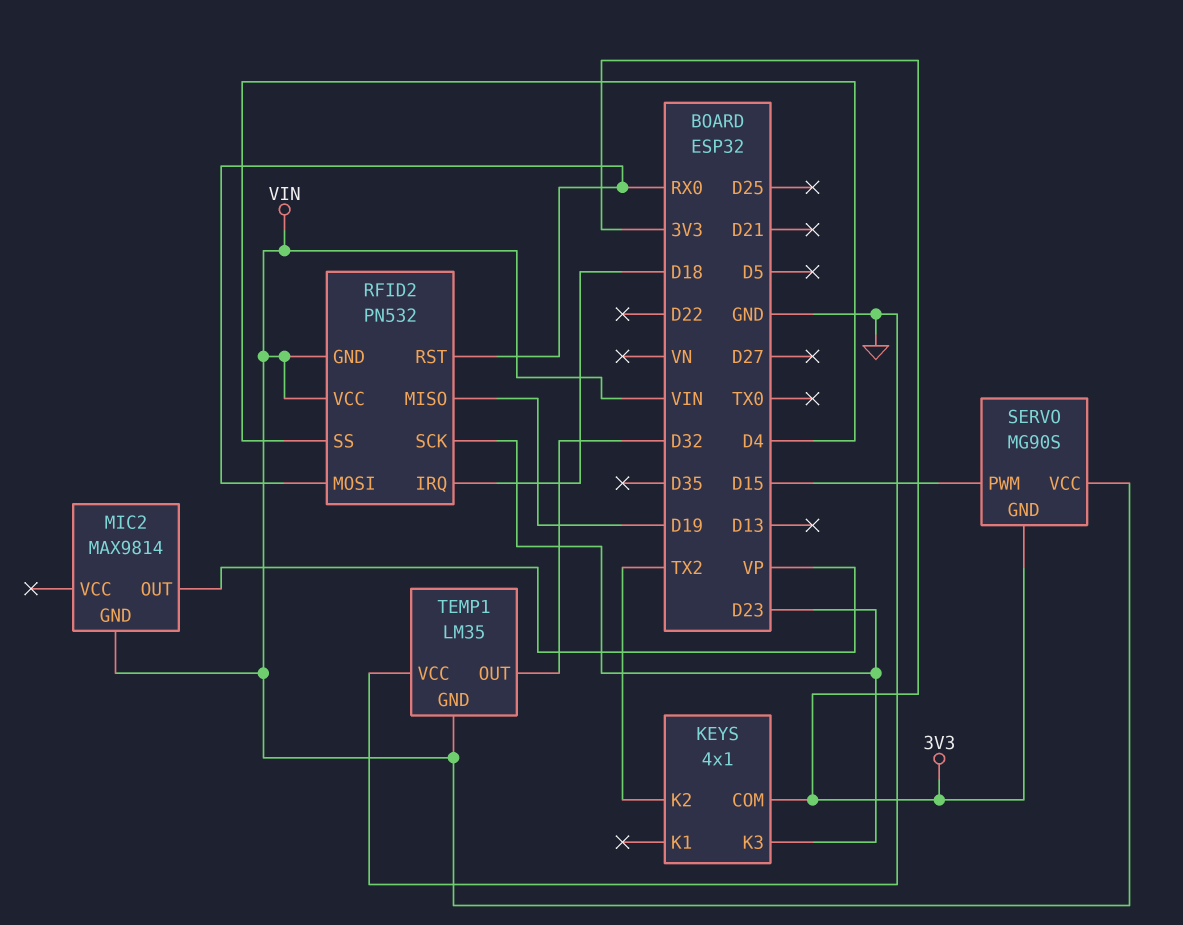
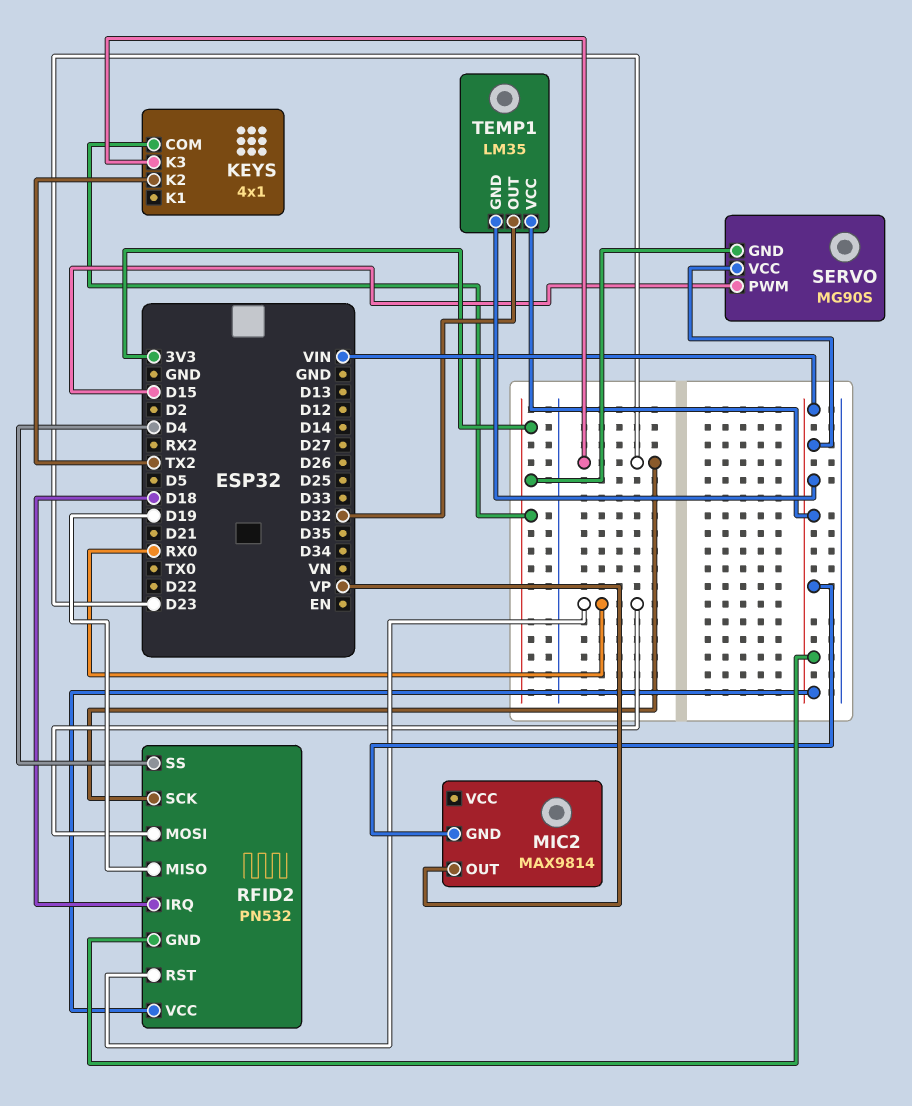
TEMP1 pin VCC: GND -> VIN

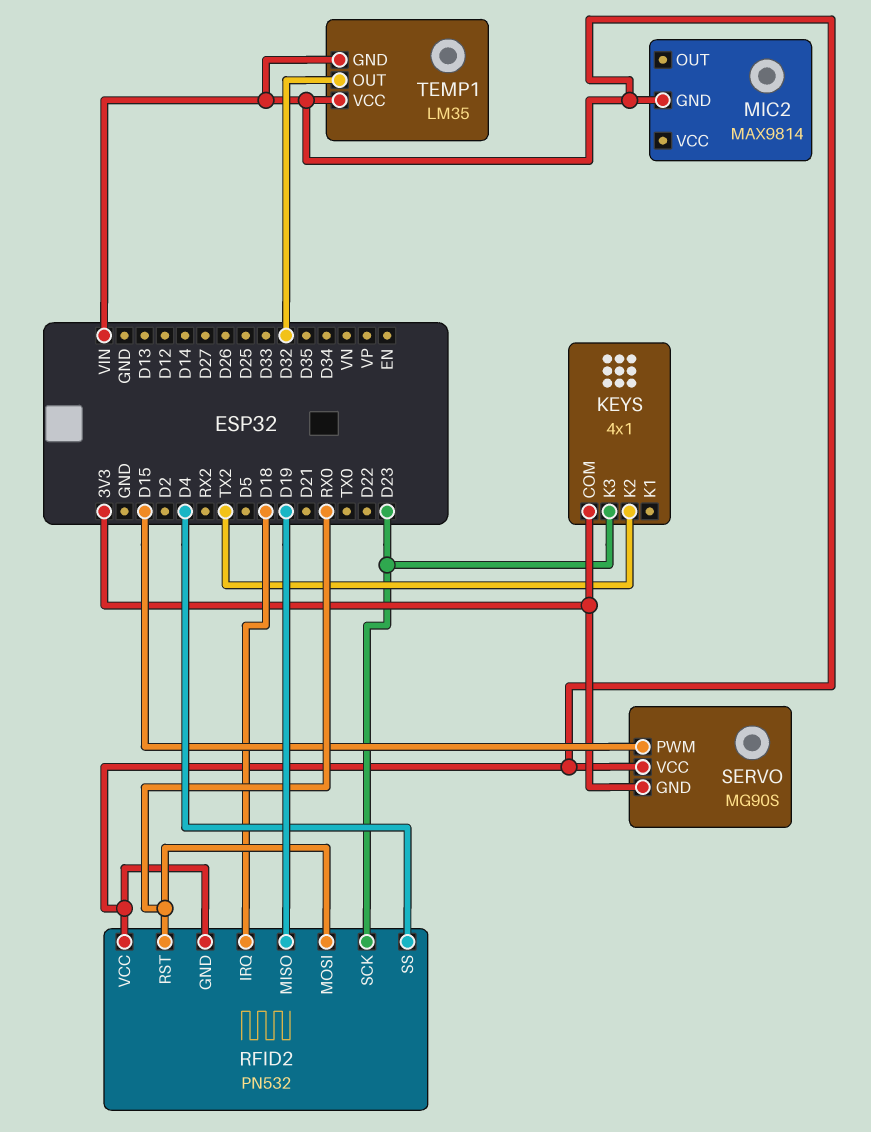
MIC2 pin OUT: VP -> none

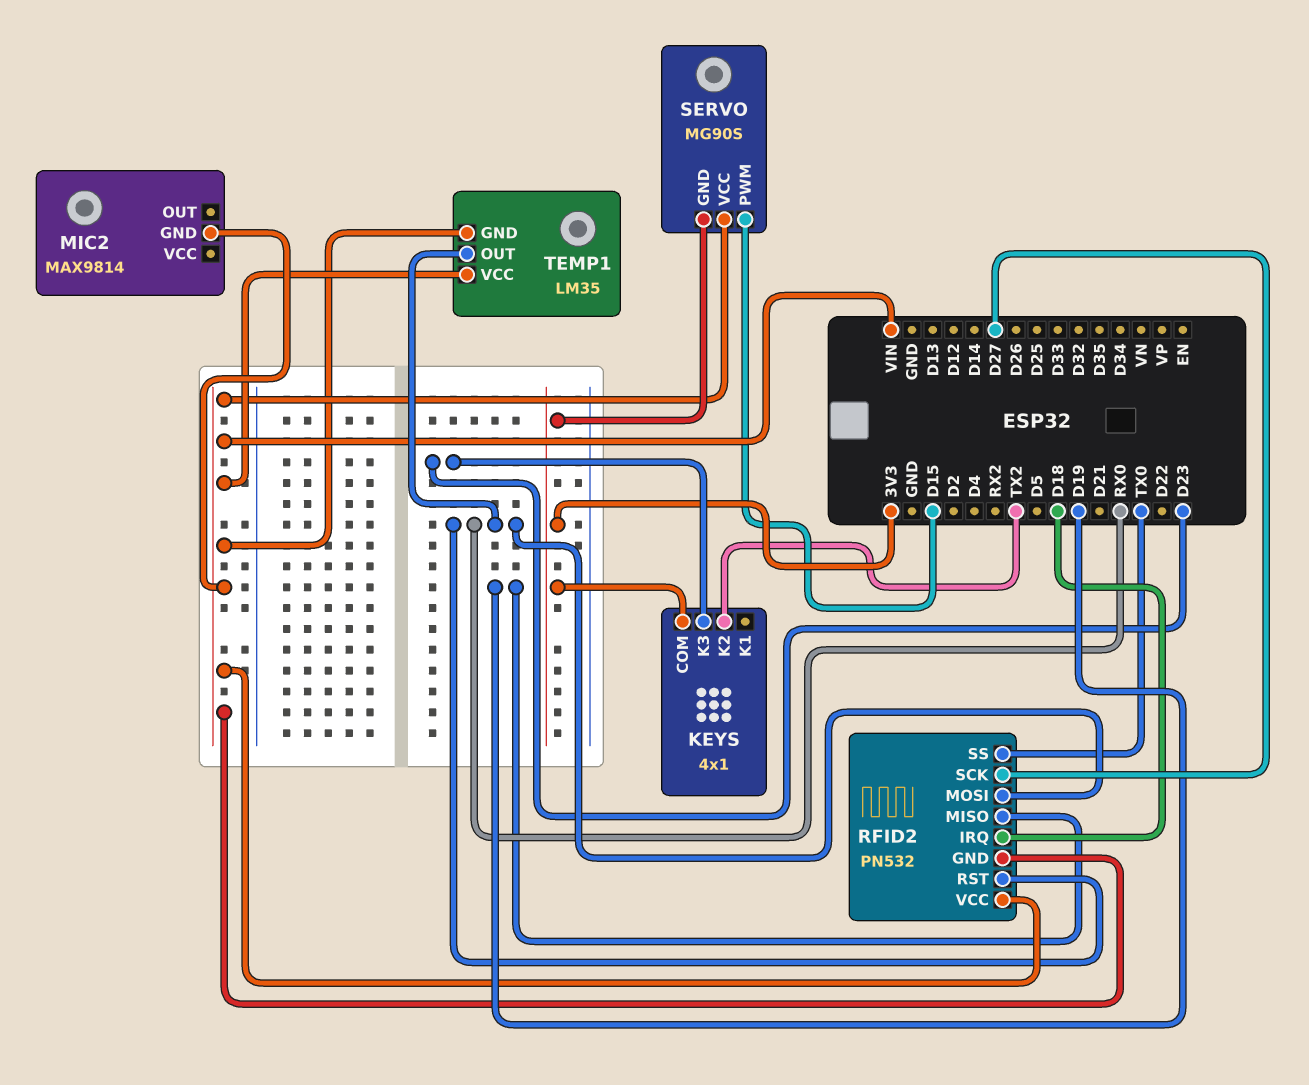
RFID2 pin SCK: D23 -> D27
RFID2 pin SS: D4 -> TX0
TEMP1 pin OUT: D32 -> RX0

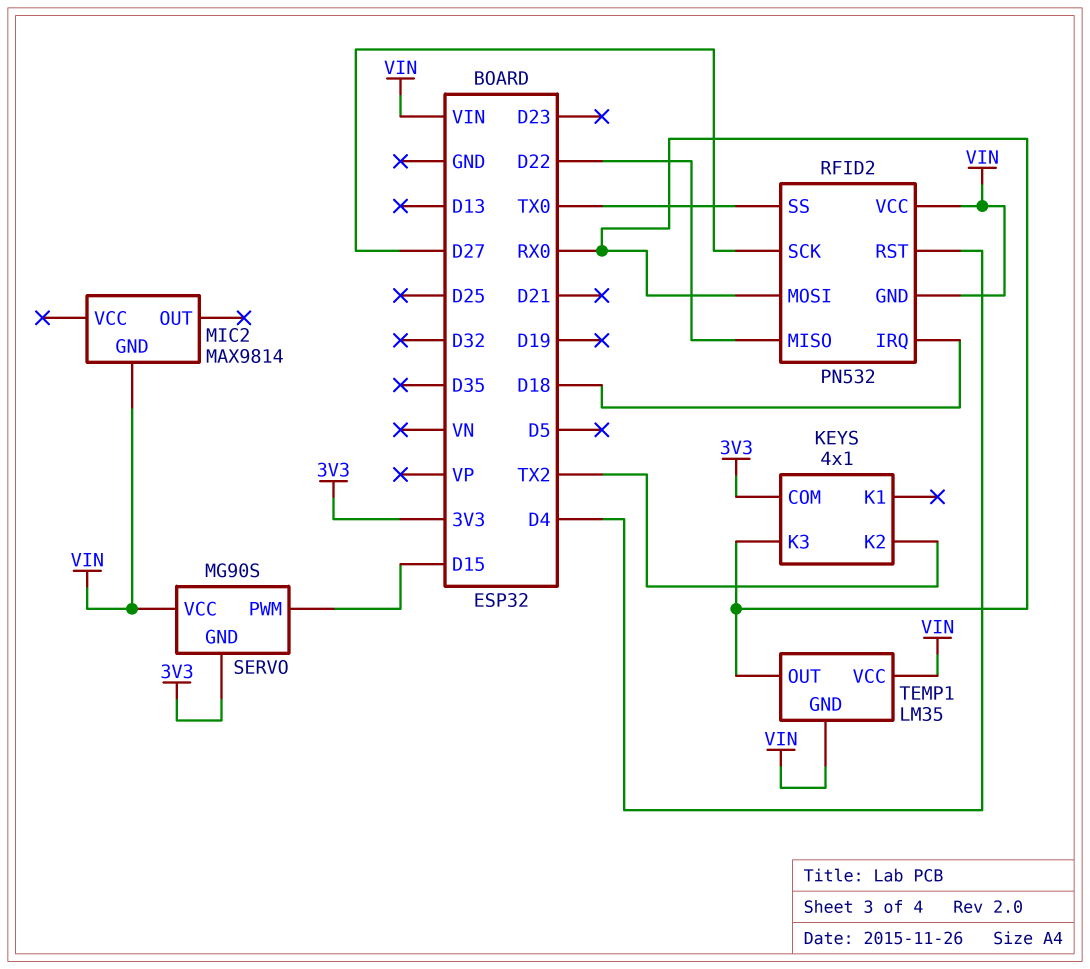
KEYS pin K3: D23 -> RX0
RFID2 pin MISO: D19 -> D22
RFID2 pin RST: RX0 -> D4

